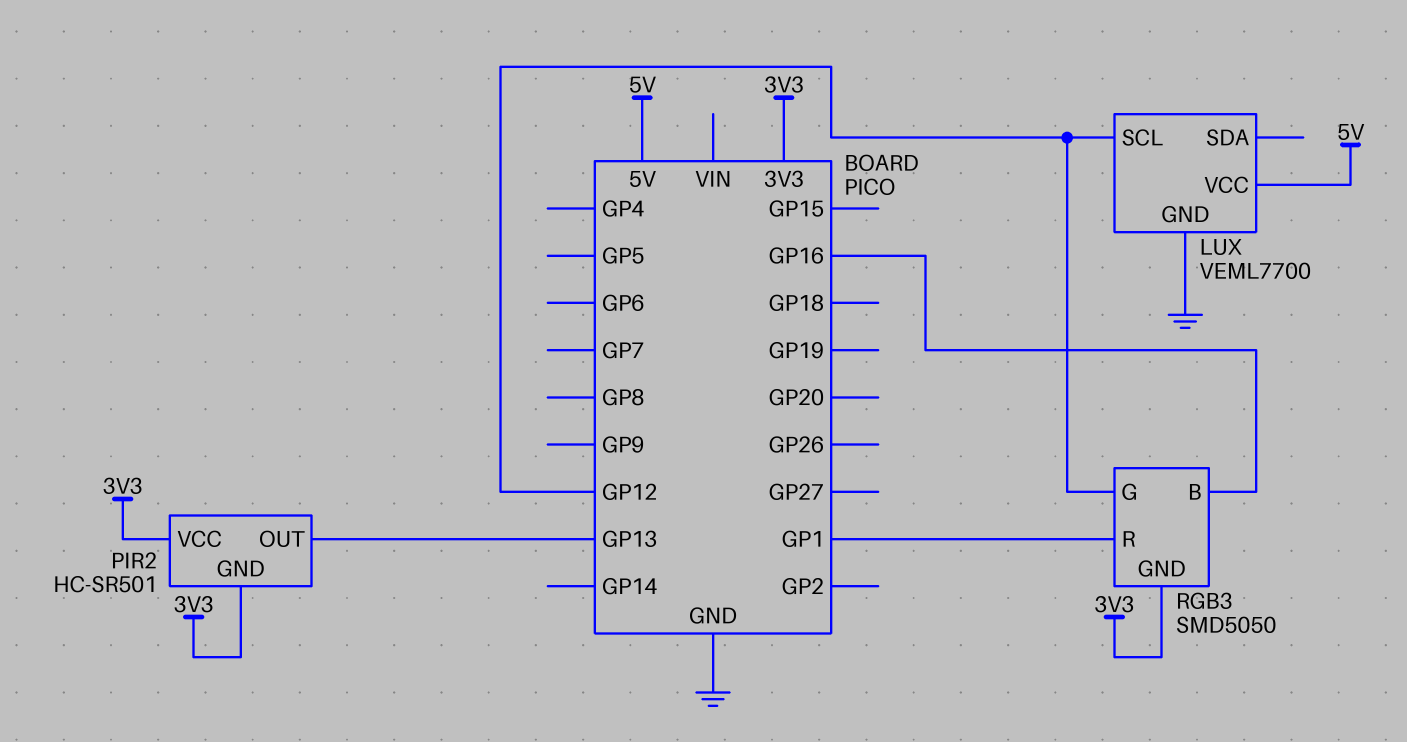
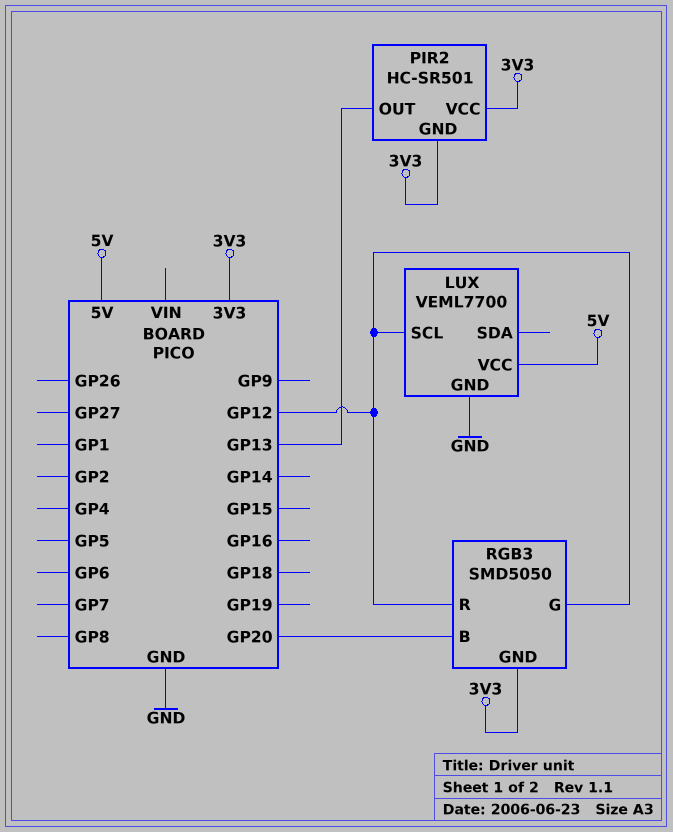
RGB3 pin B: GP16 -> GP20
RGB3 pin R: GP1 -> GP12

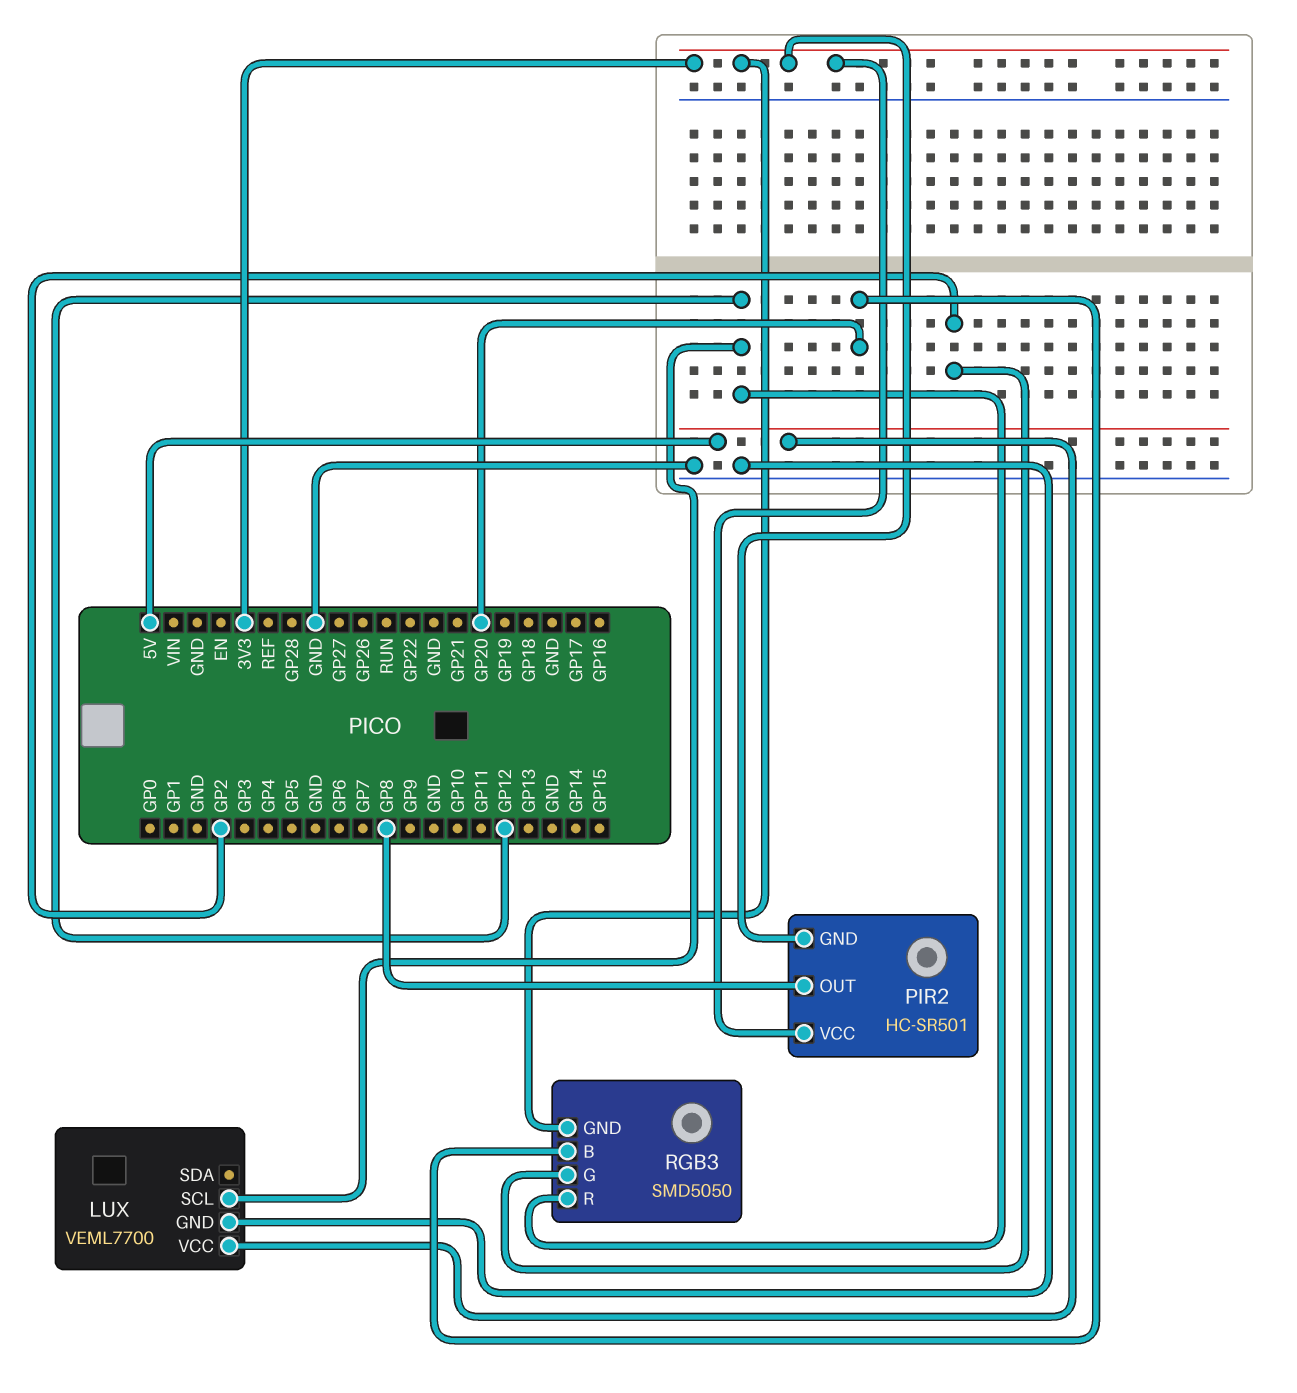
PIR2 pin OUT: GP13 -> GP8
RGB3 pin G: GP12 -> GP2

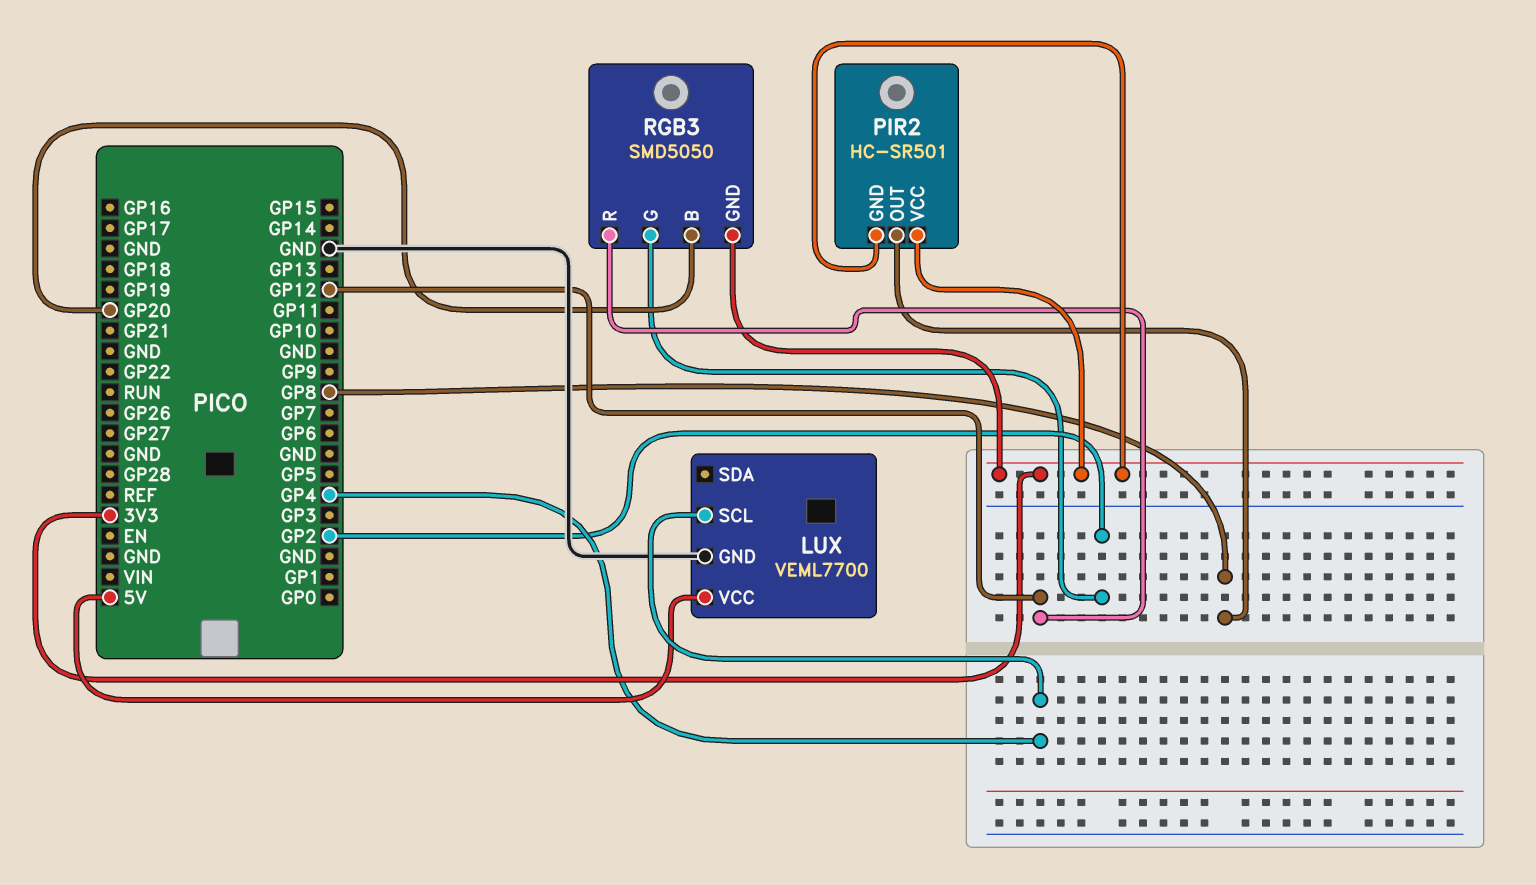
LUX pin SCL: GP12 -> GP4

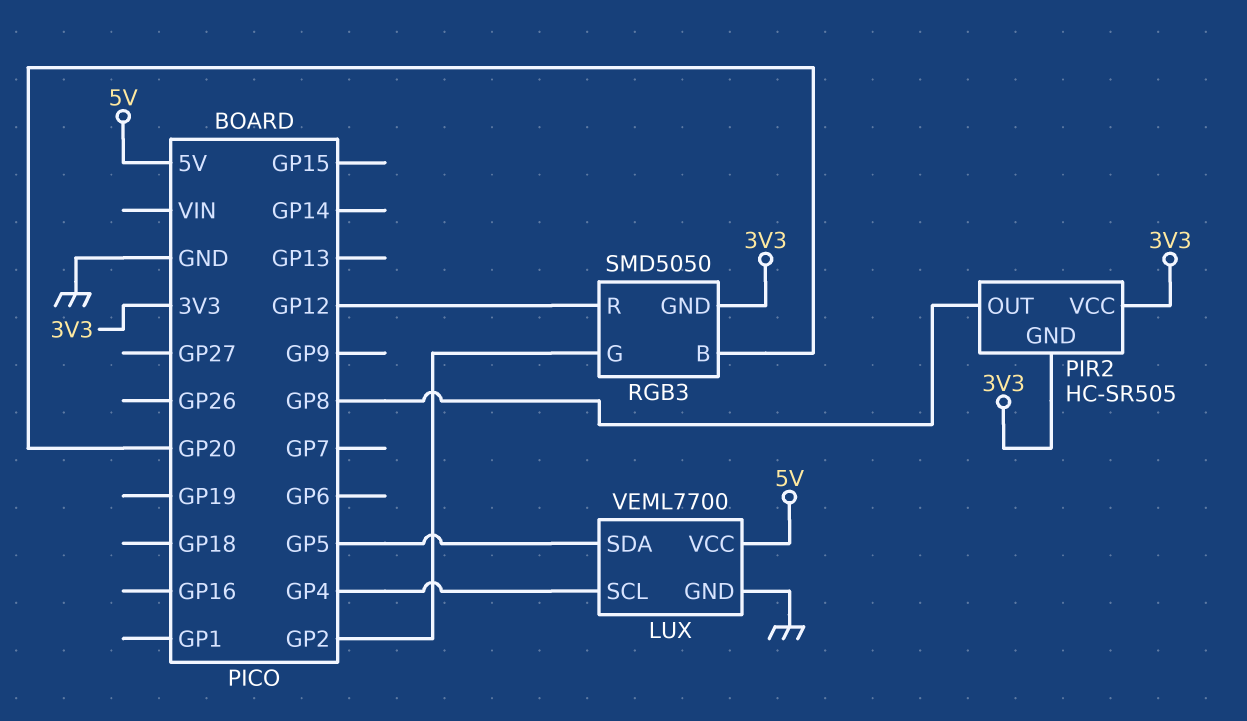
LUX pin SDA: none -> GP5
PIR2: HC-SR501 -> HC-SR505

